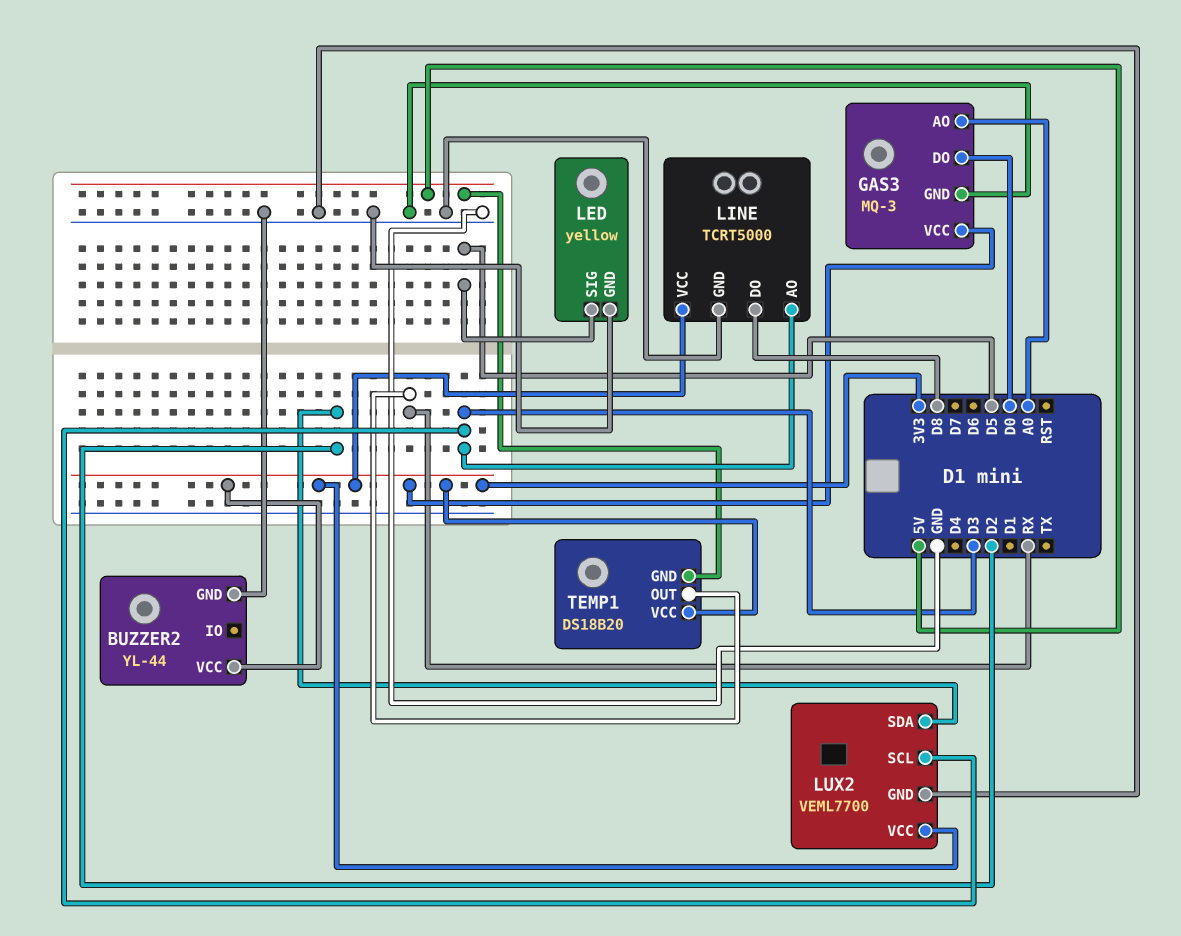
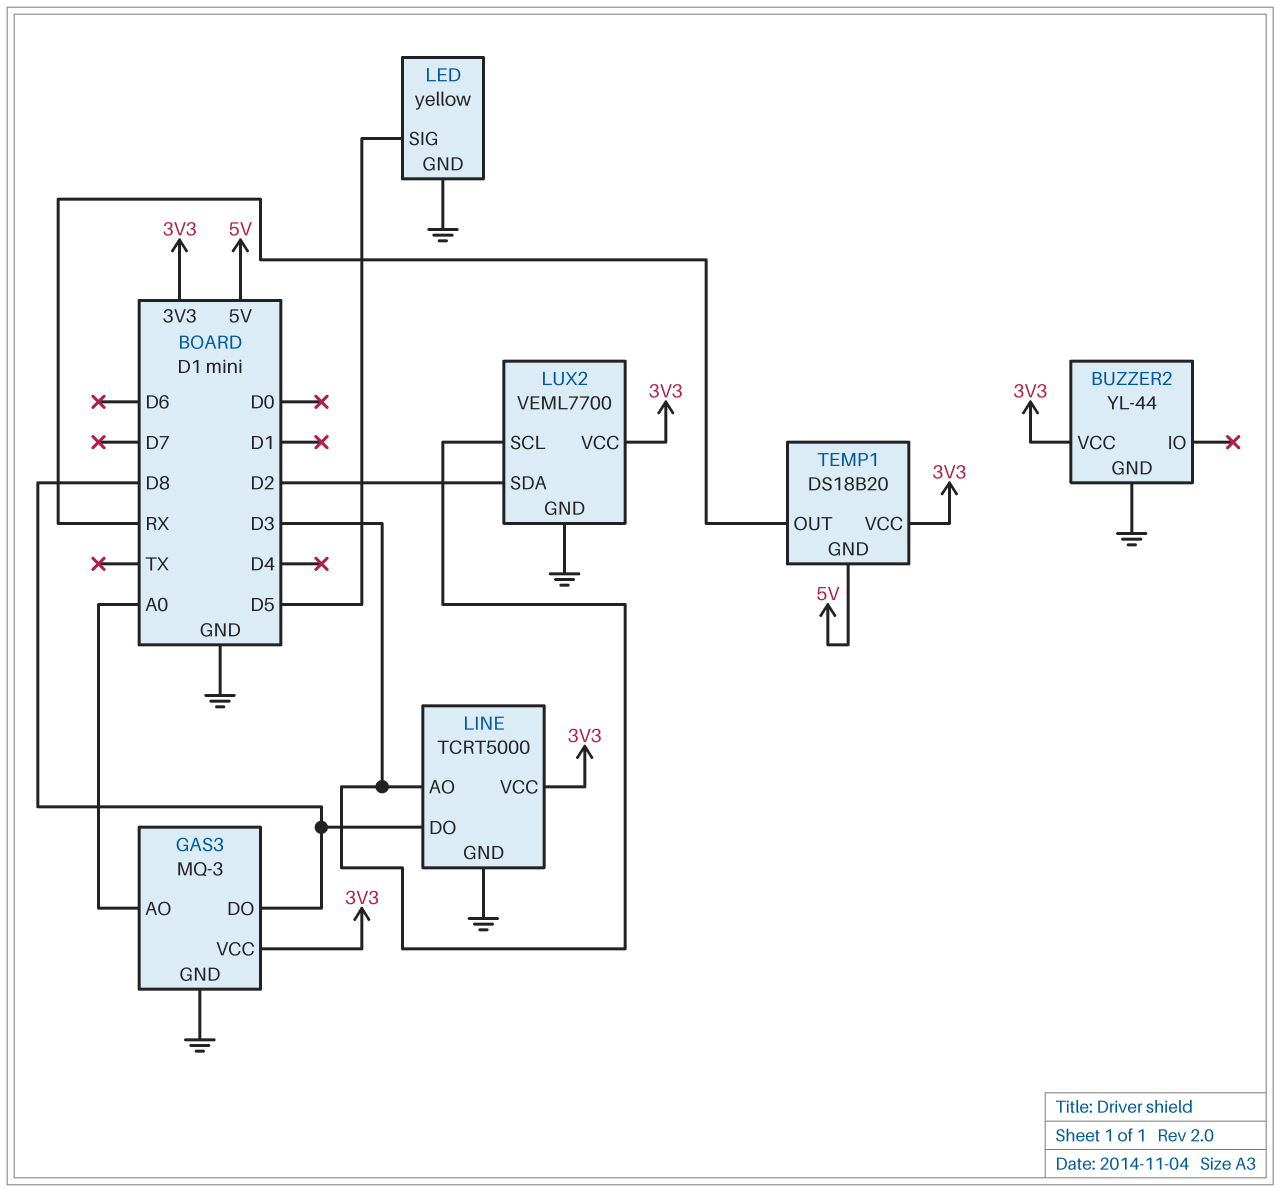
GAS3 pin DO: D0 -> D8

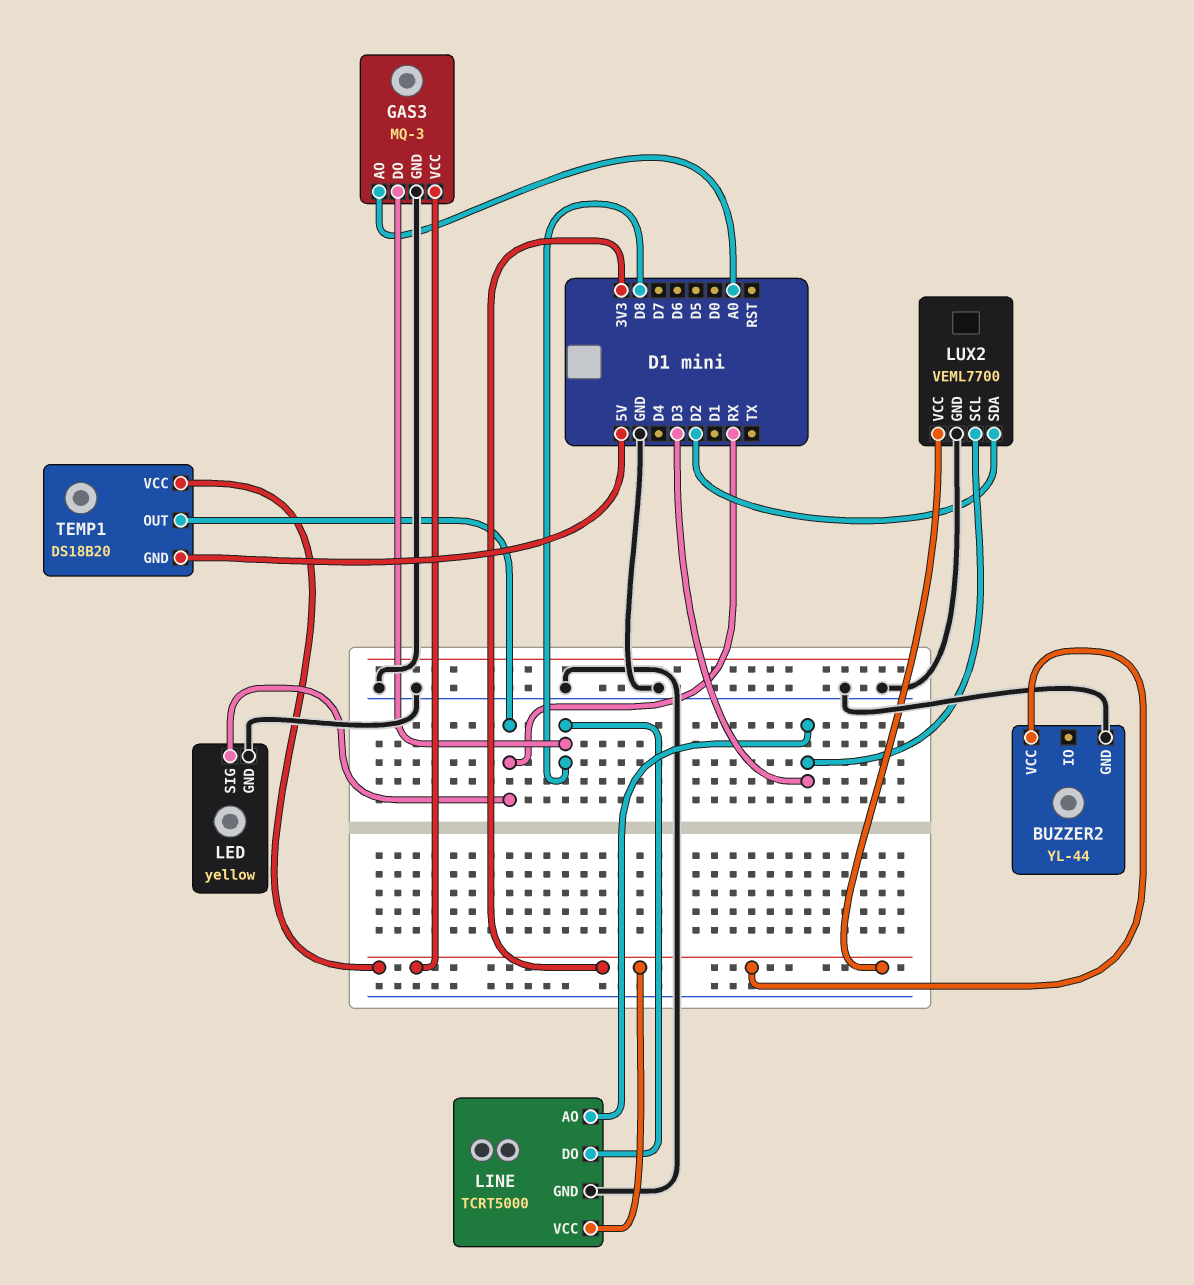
LED pin SIG: D5 -> RX

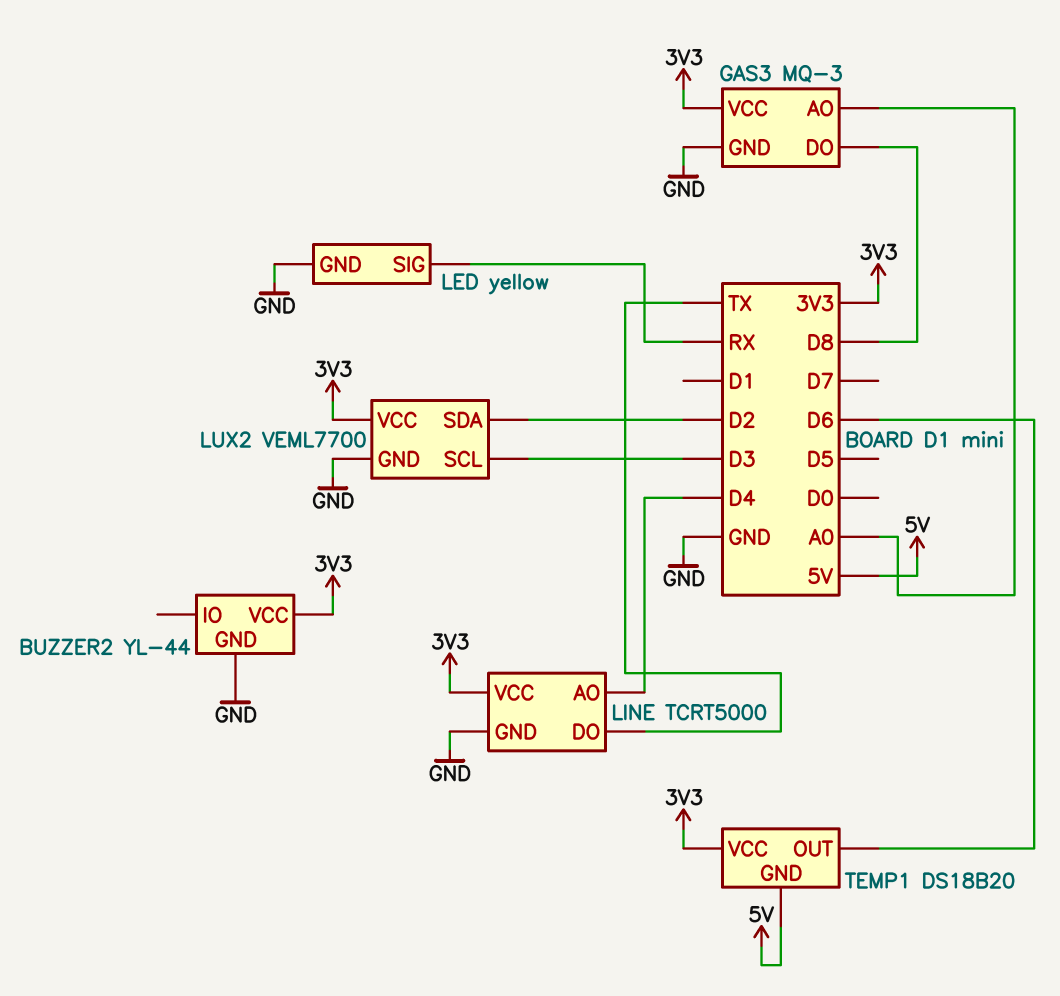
LINE pin AO: D3 -> D4
LINE pin DO: D8 -> TX
TEMP1 pin OUT: RX -> D6

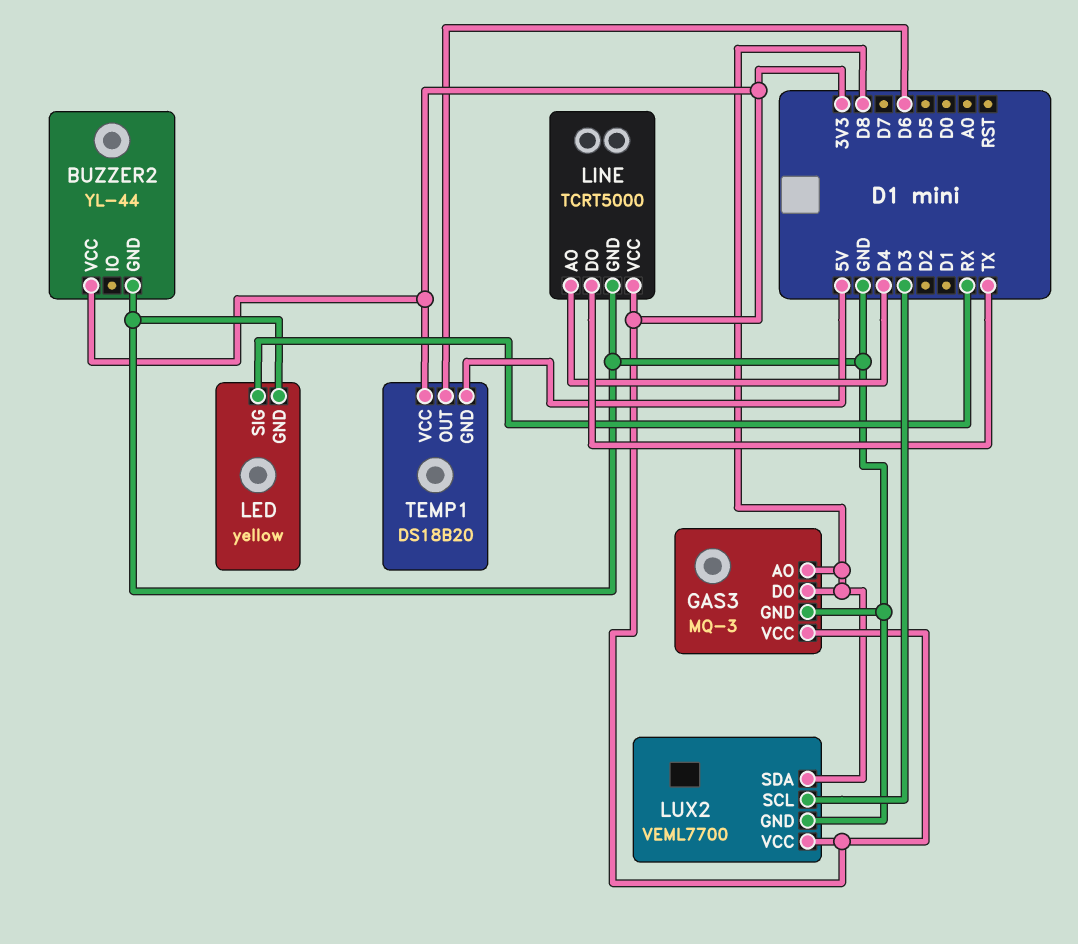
GAS3 pin AO: A0 -> D8
LUX2 pin SDA: D2 -> D8

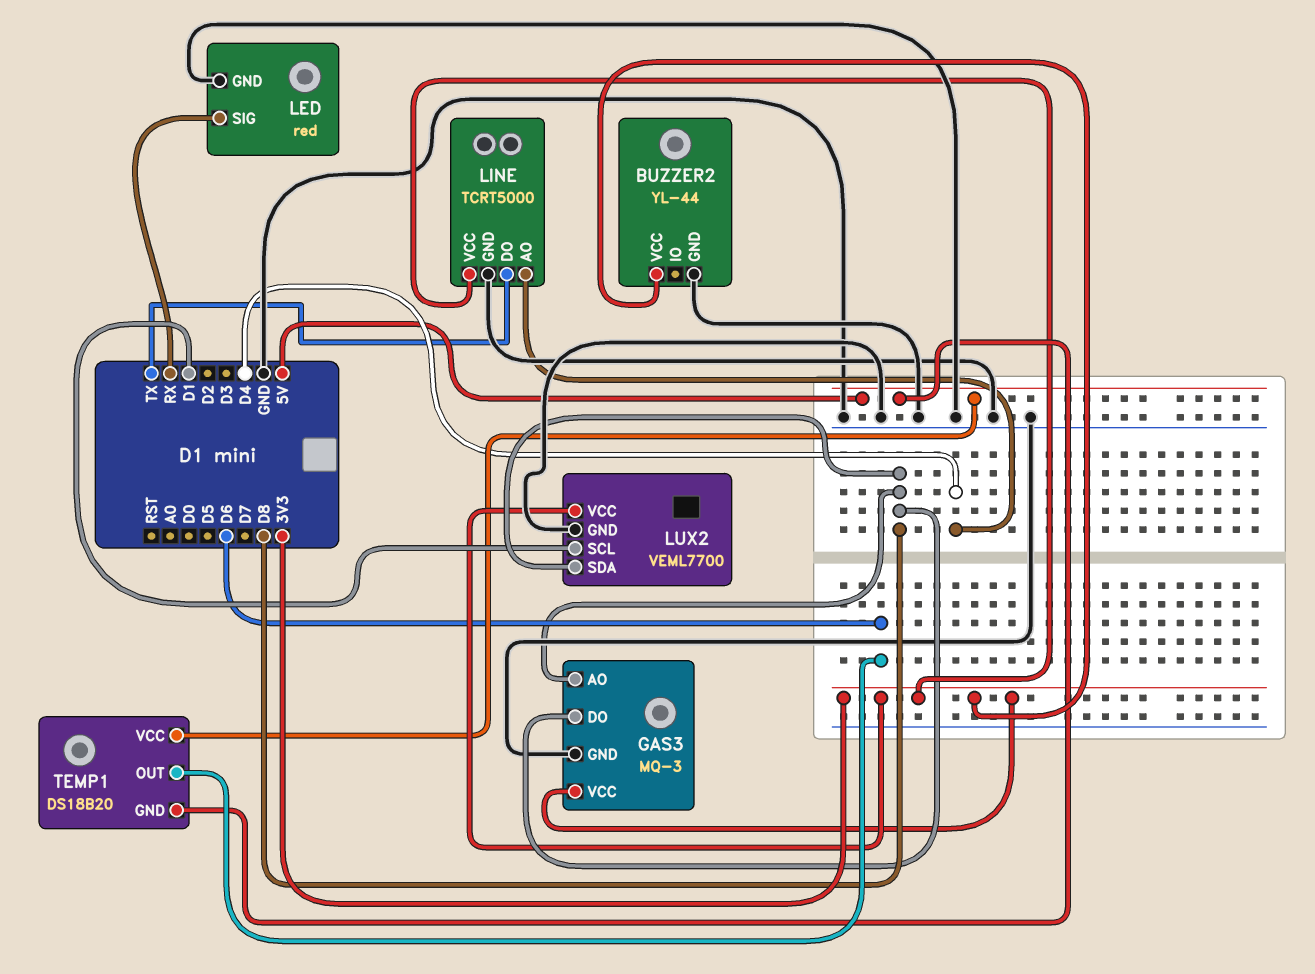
LED: yellow -> red
LUX2 pin SCL: D3 -> D1
TEMP1 pin VCC: 3V3 -> 5V

